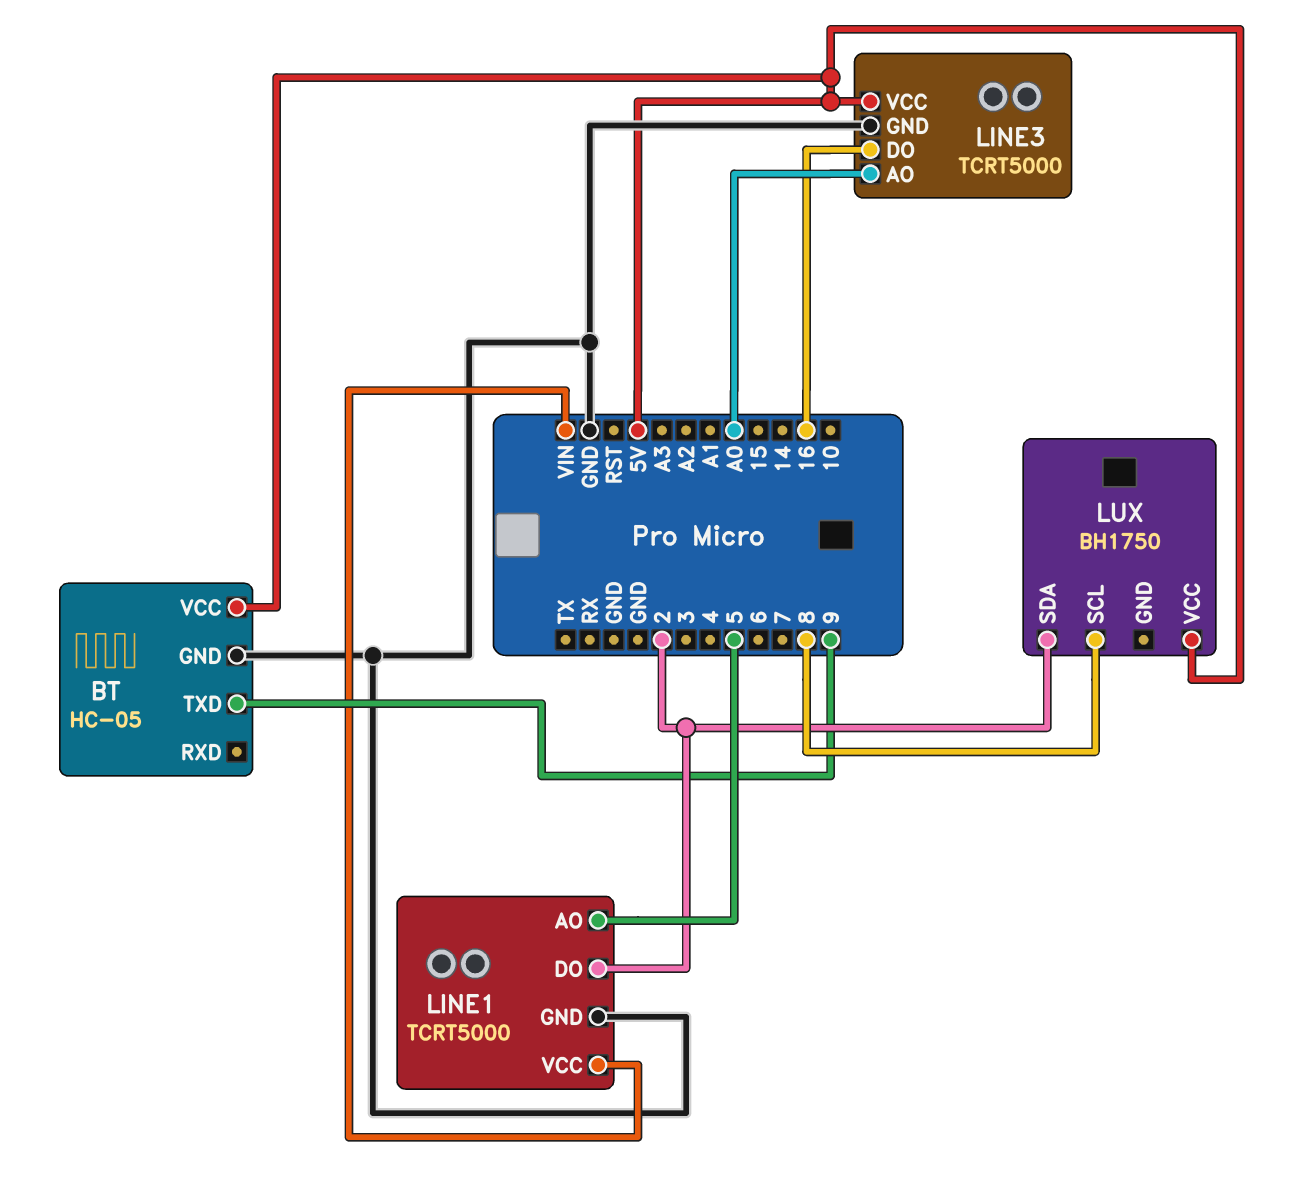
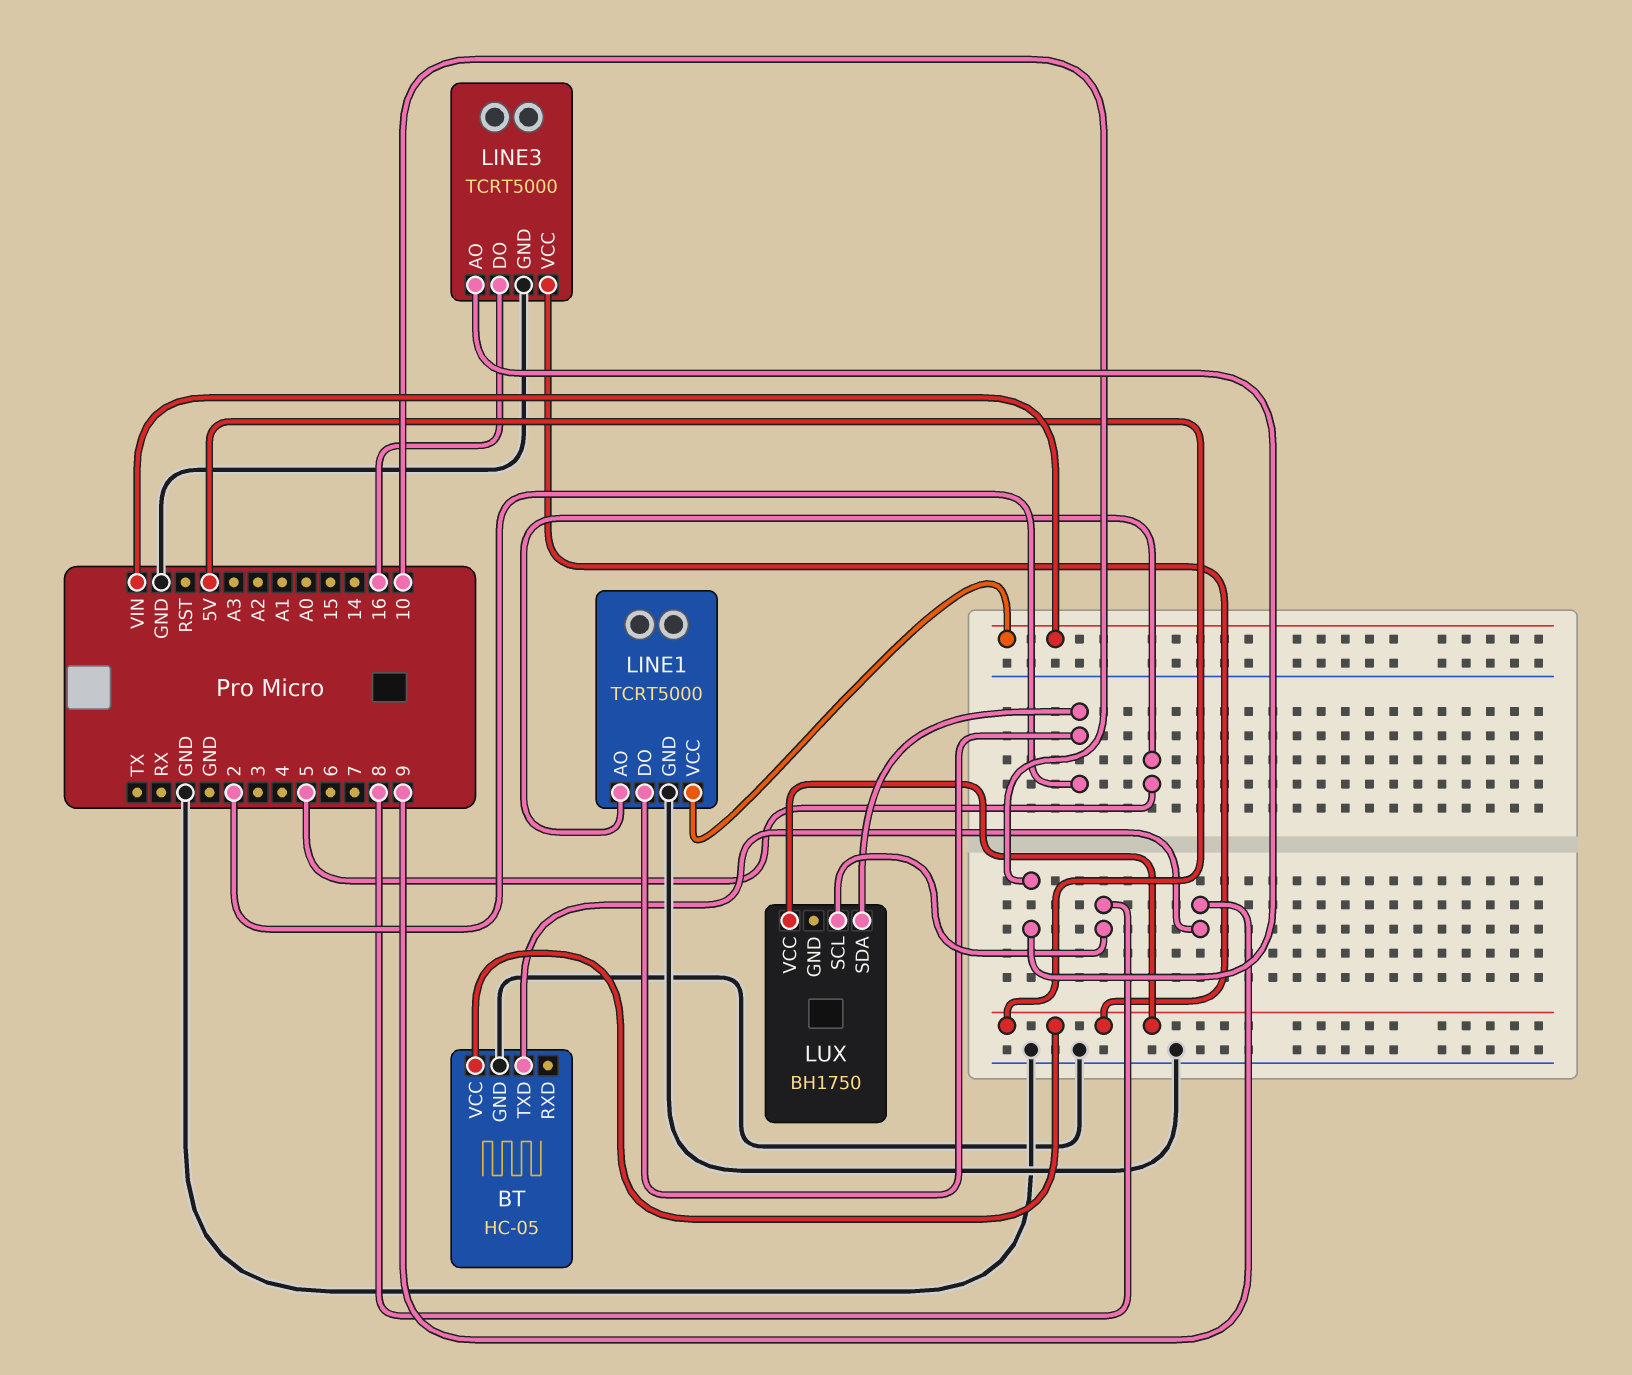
LINE3 pin AO: A0 -> 10

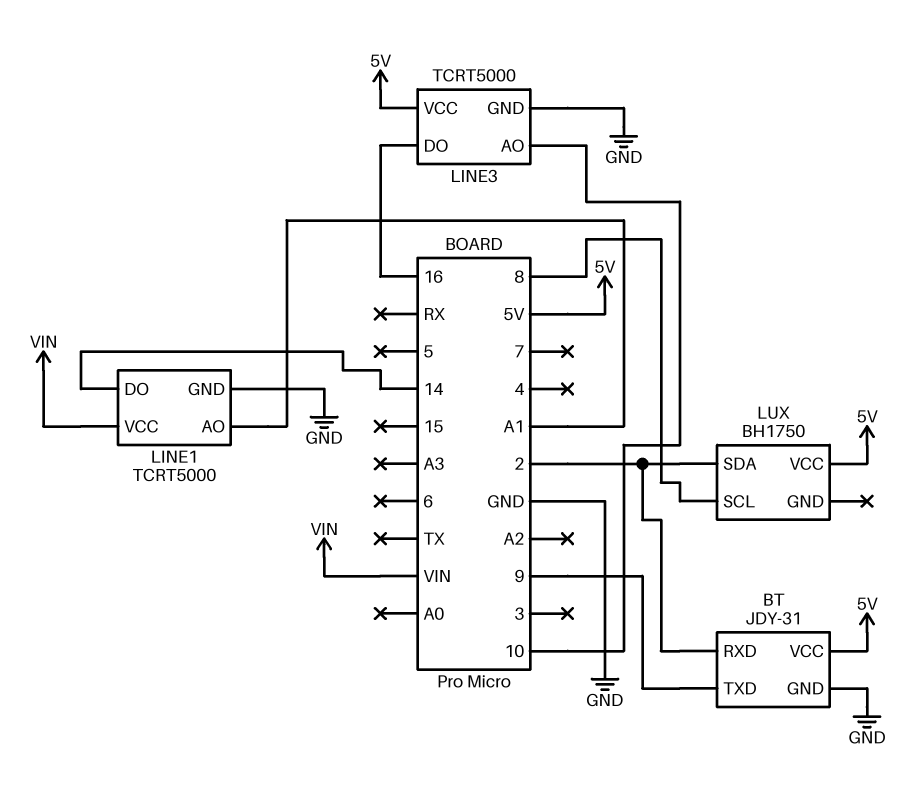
BT: HC-05 -> JDY-31
BT pin RXD: none -> 2
LINE1 pin AO: 5 -> A1
LINE1 pin DO: 2 -> 14

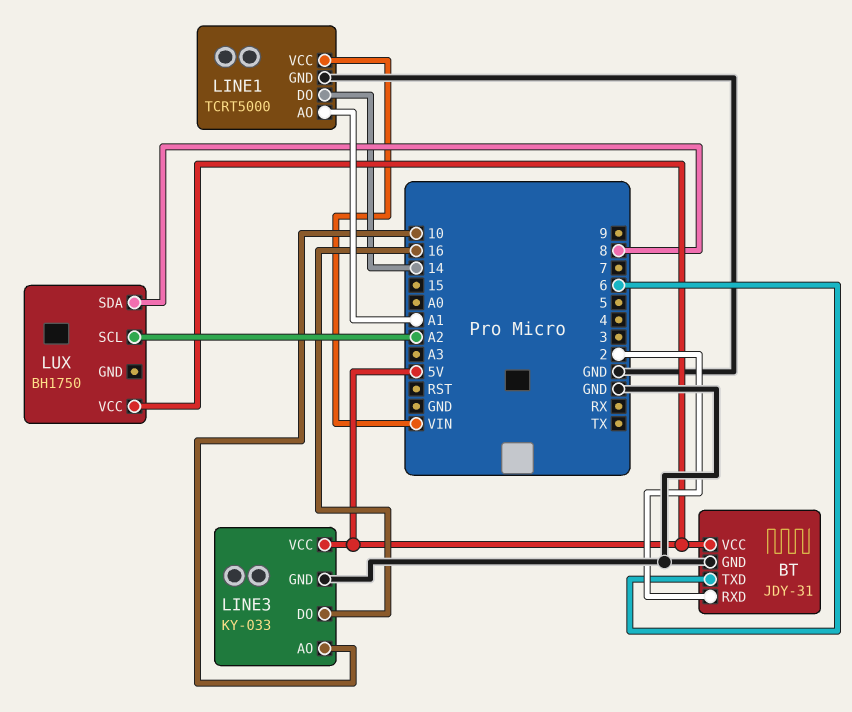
BT pin TXD: 9 -> 6
LINE3: TCRT5000 -> KY-033
LUX pin SCL: 8 -> A2
LUX pin SDA: 2 -> 8

